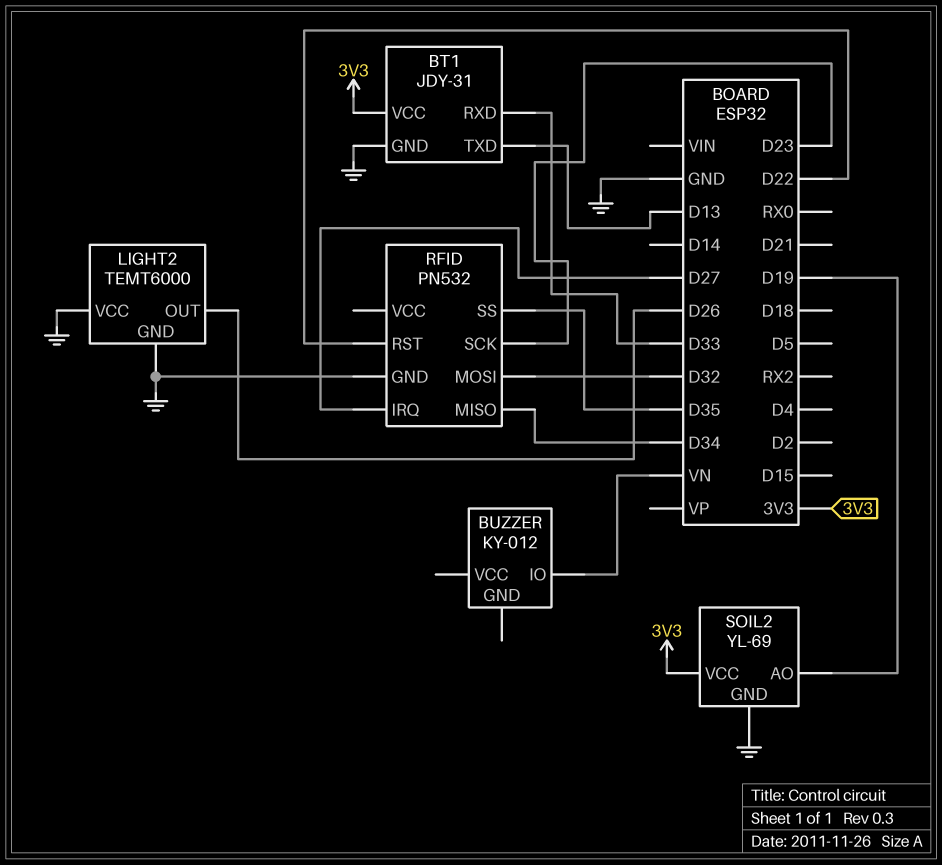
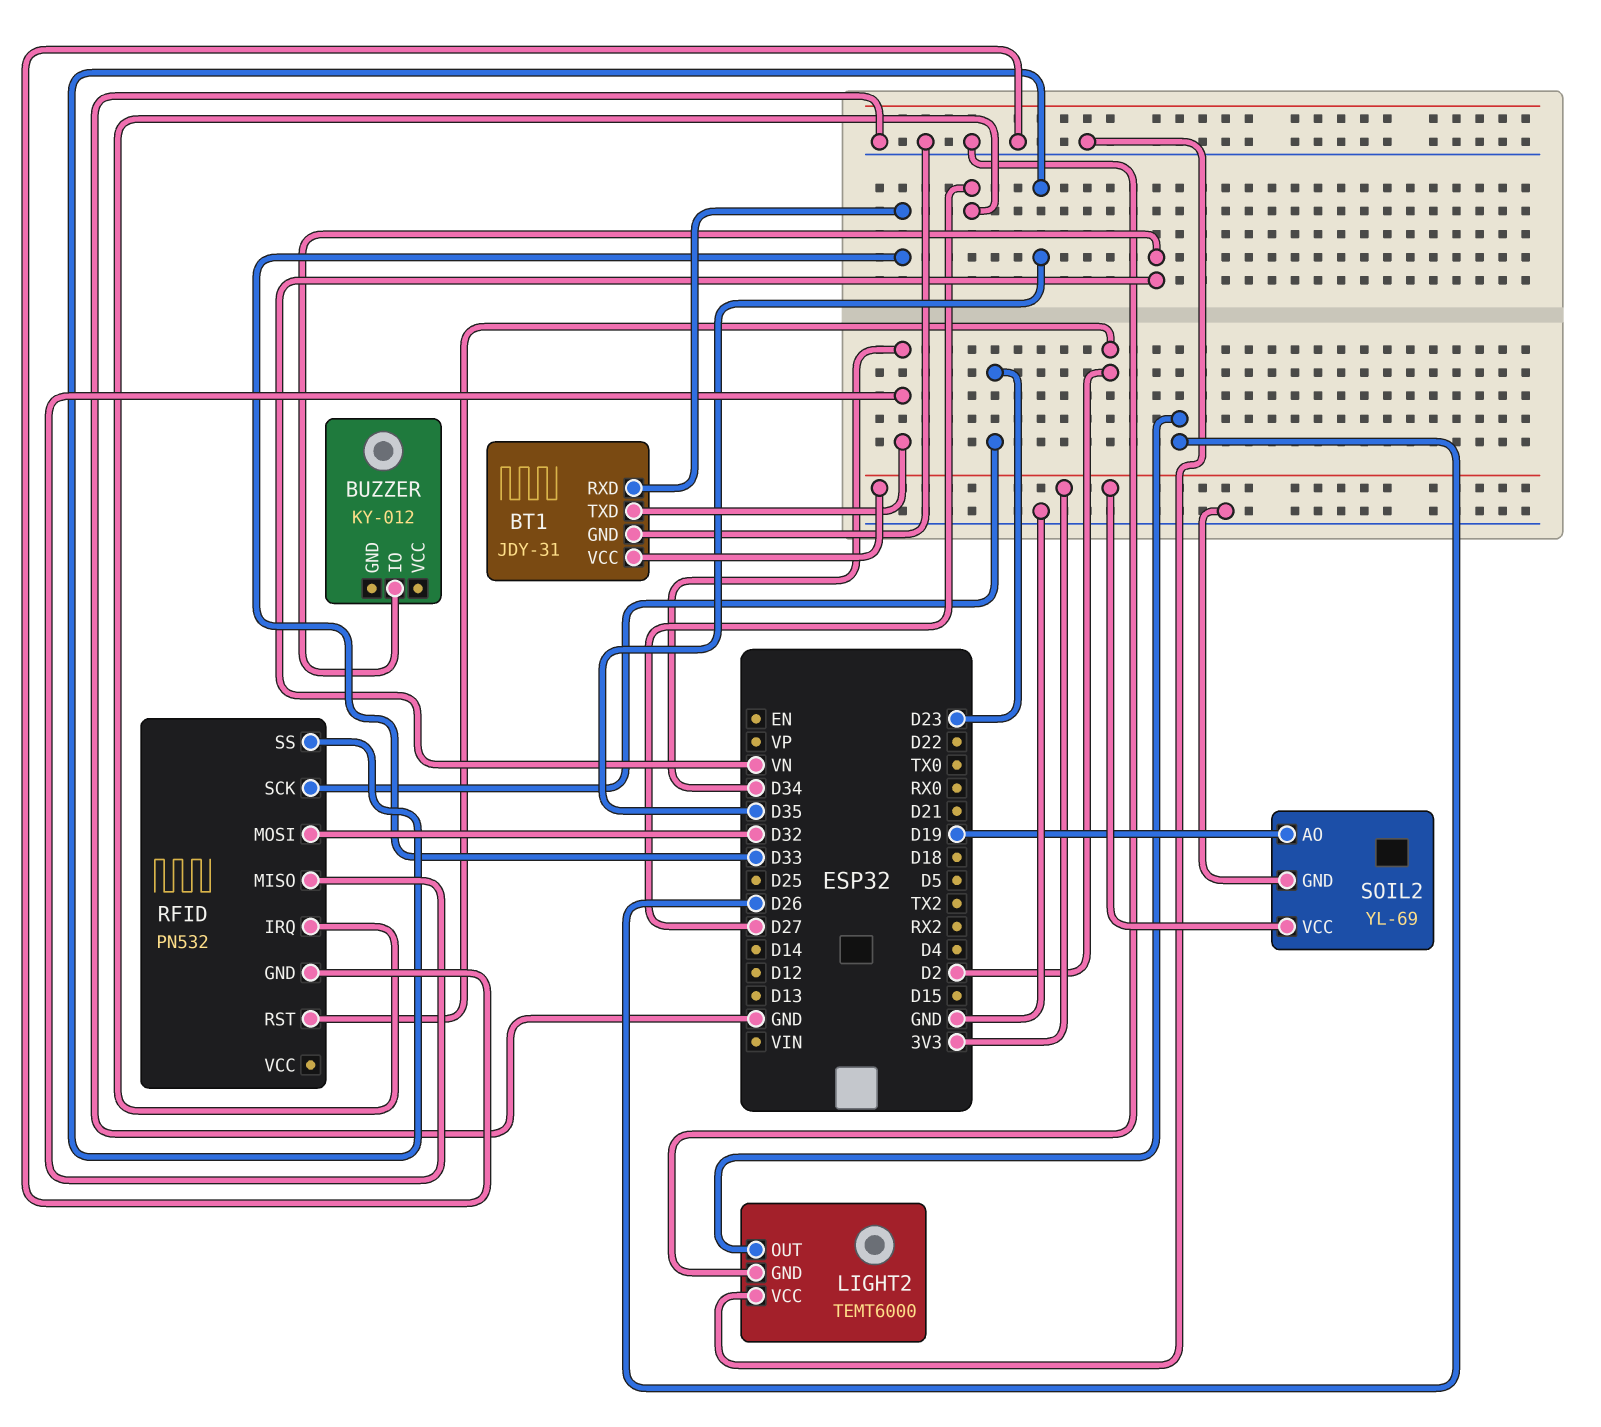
BT1 pin TXD: D13 -> D34
RFID pin RST: D22 -> D2

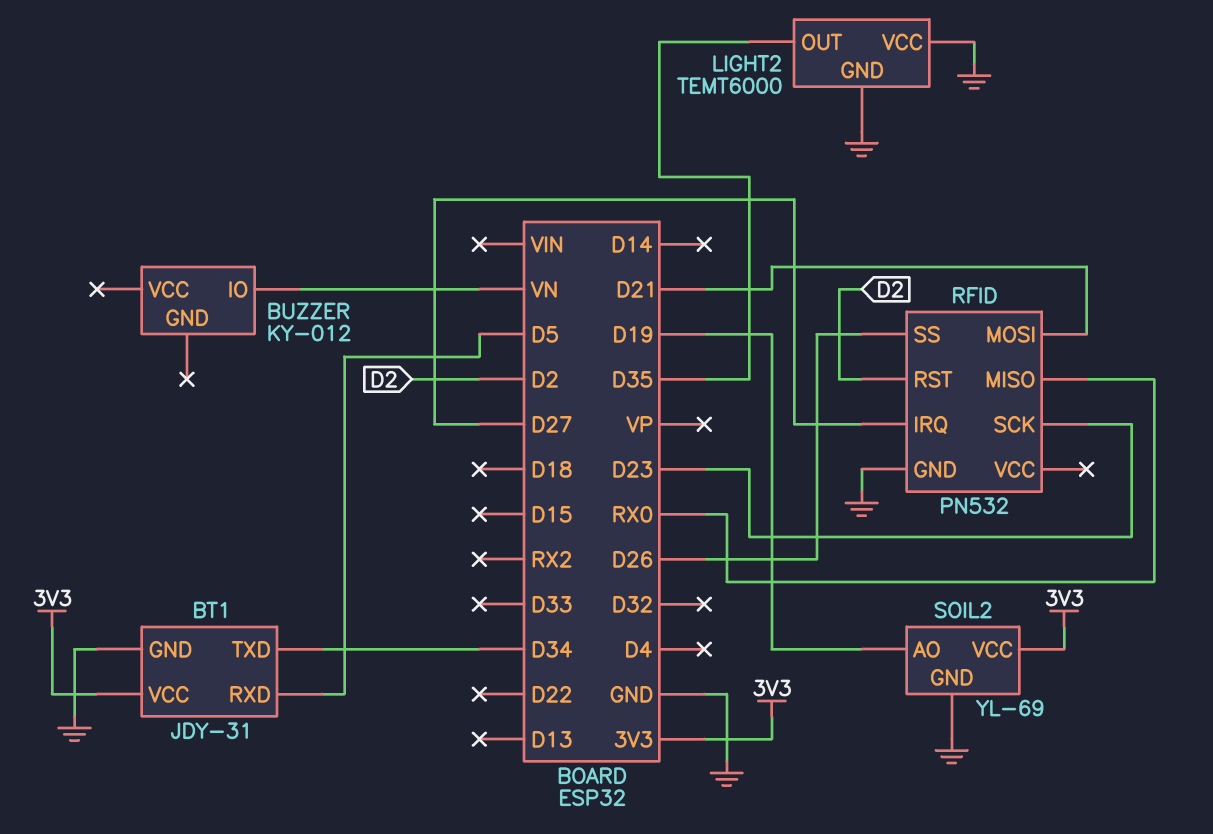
BT1 pin RXD: D33 -> D5
LIGHT2 pin OUT: D26 -> D35
RFID pin MISO: D34 -> RX0
RFID pin MOSI: D32 -> D21
RFID pin SS: D35 -> D26

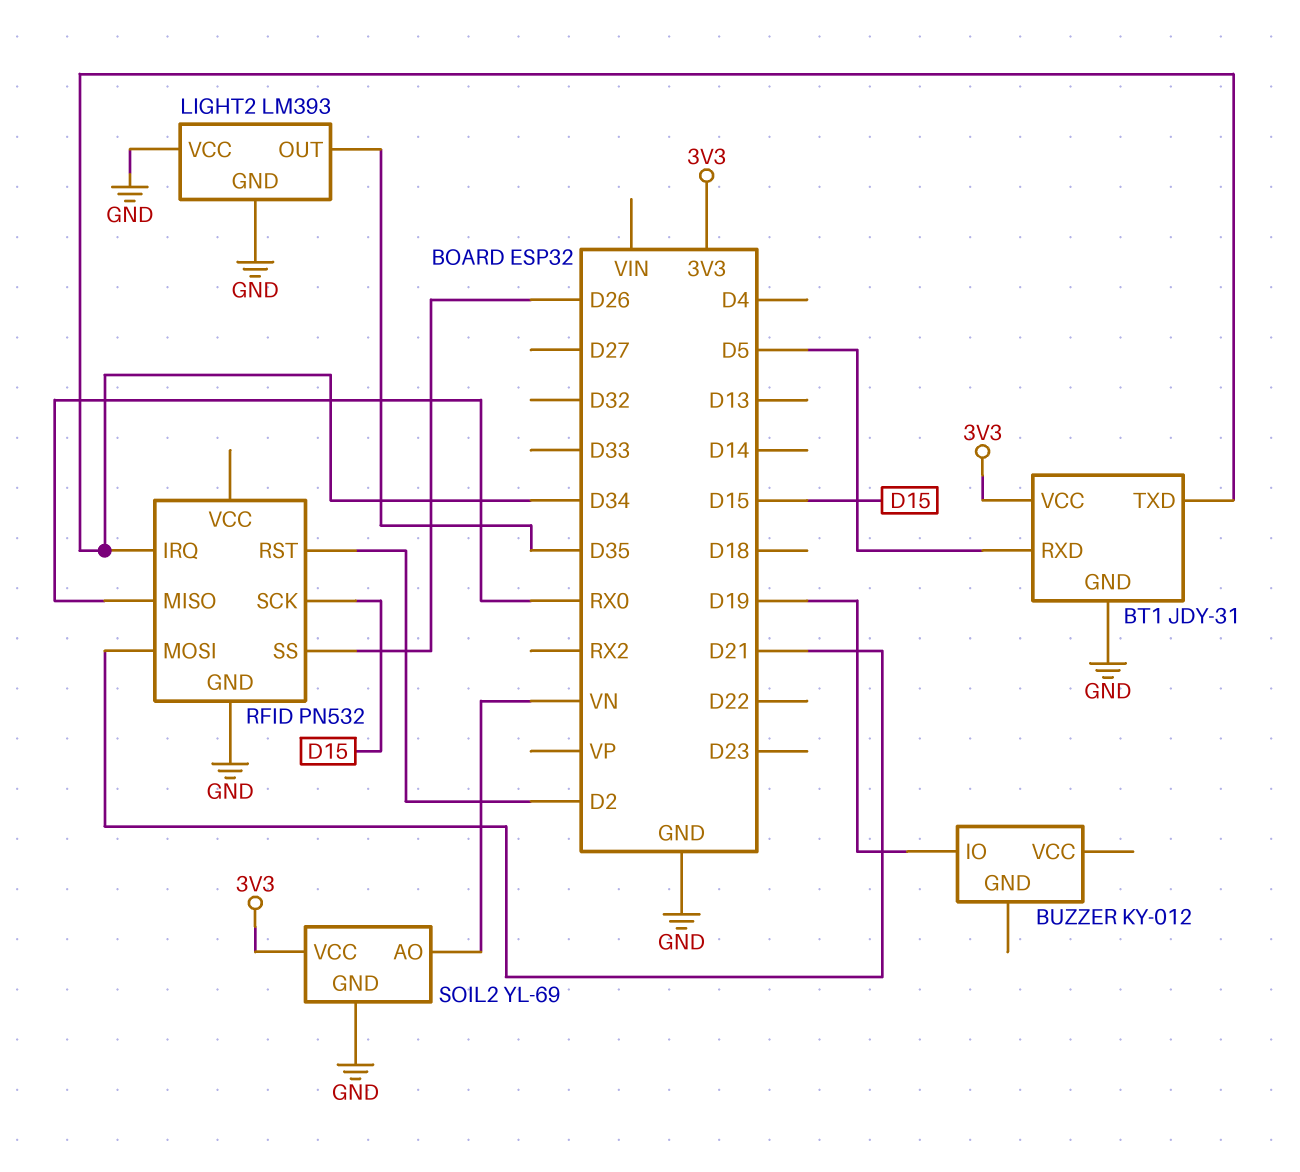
BUZZER pin IO: VN -> D19
LIGHT2: TEMT6000 -> LM393
RFID pin IRQ: D27 -> D34
RFID pin SCK: D23 -> D15
SOIL2 pin AO: D19 -> VN

